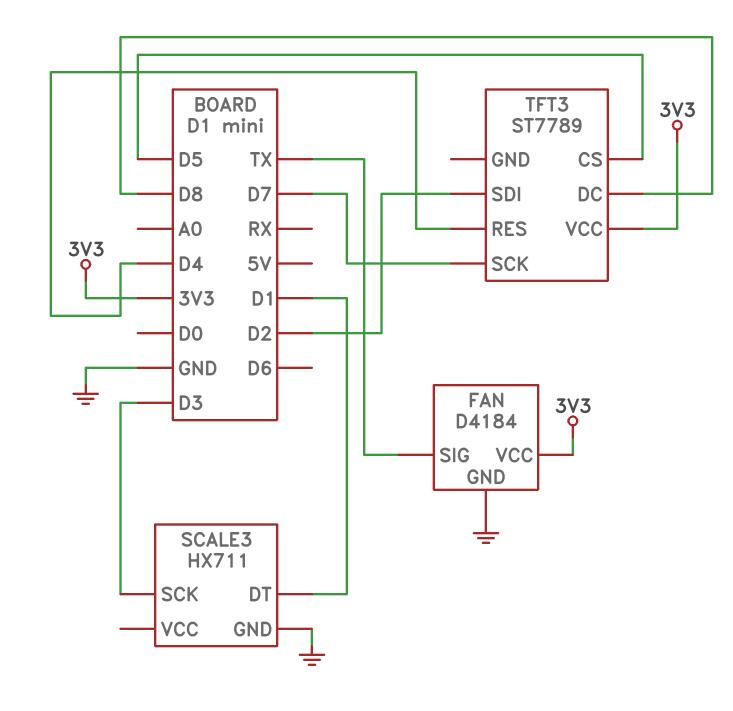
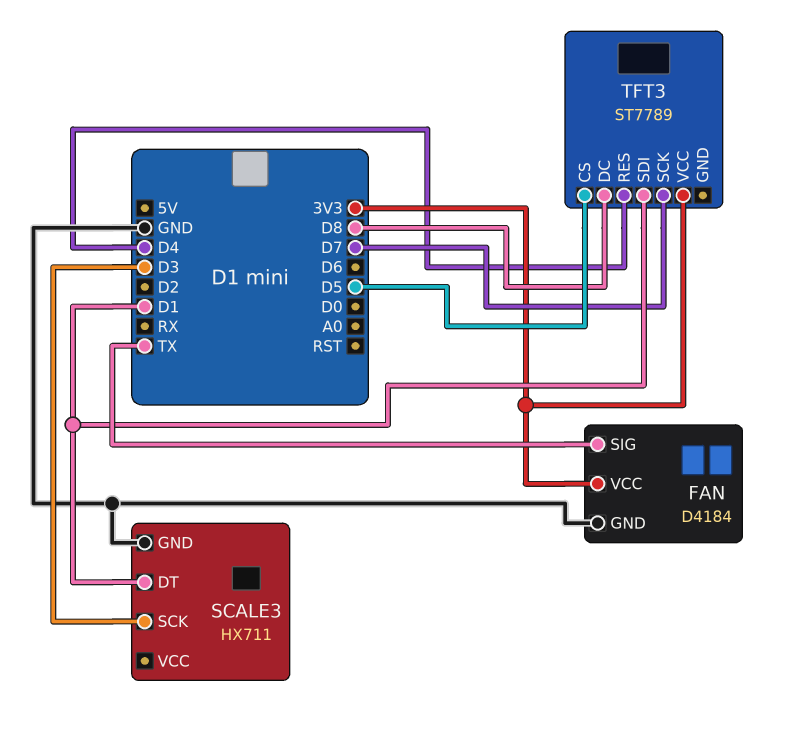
TFT3 pin SDI: D2 -> D1

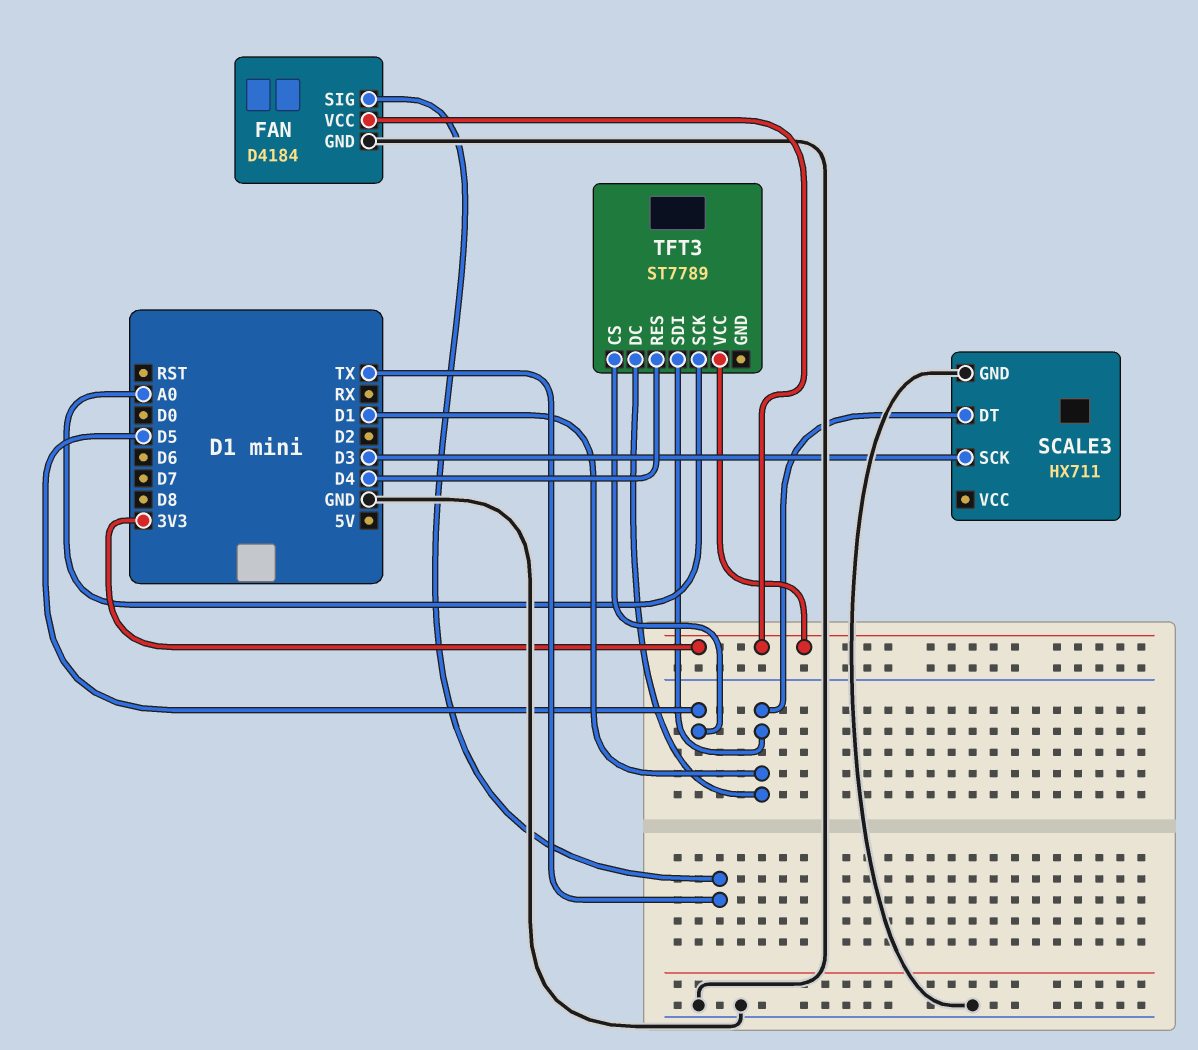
TFT3 pin DC: D8 -> D1
TFT3 pin SCK: D7 -> A0

